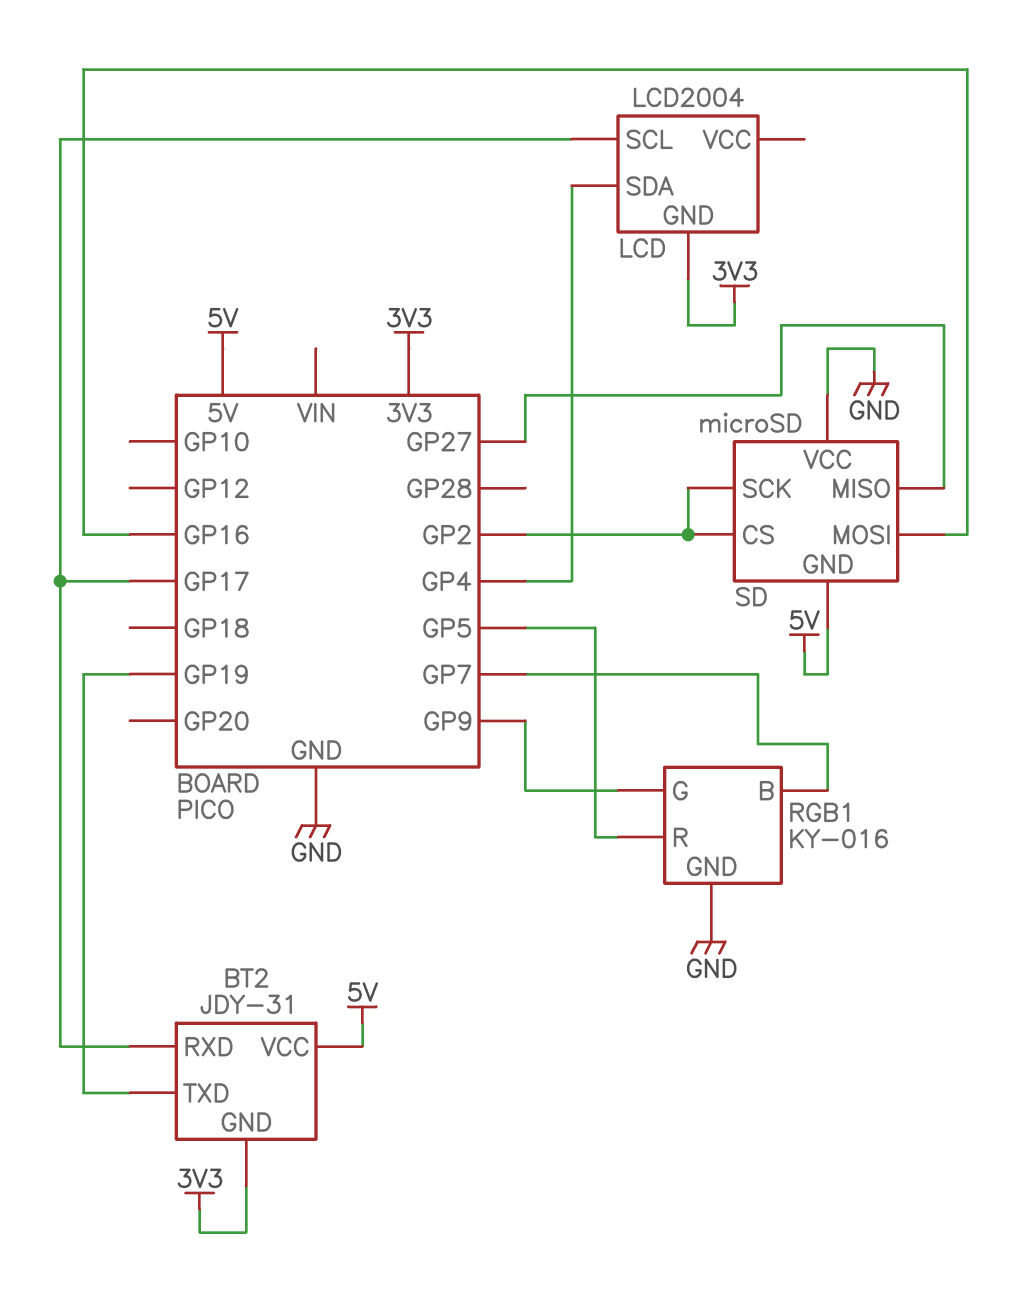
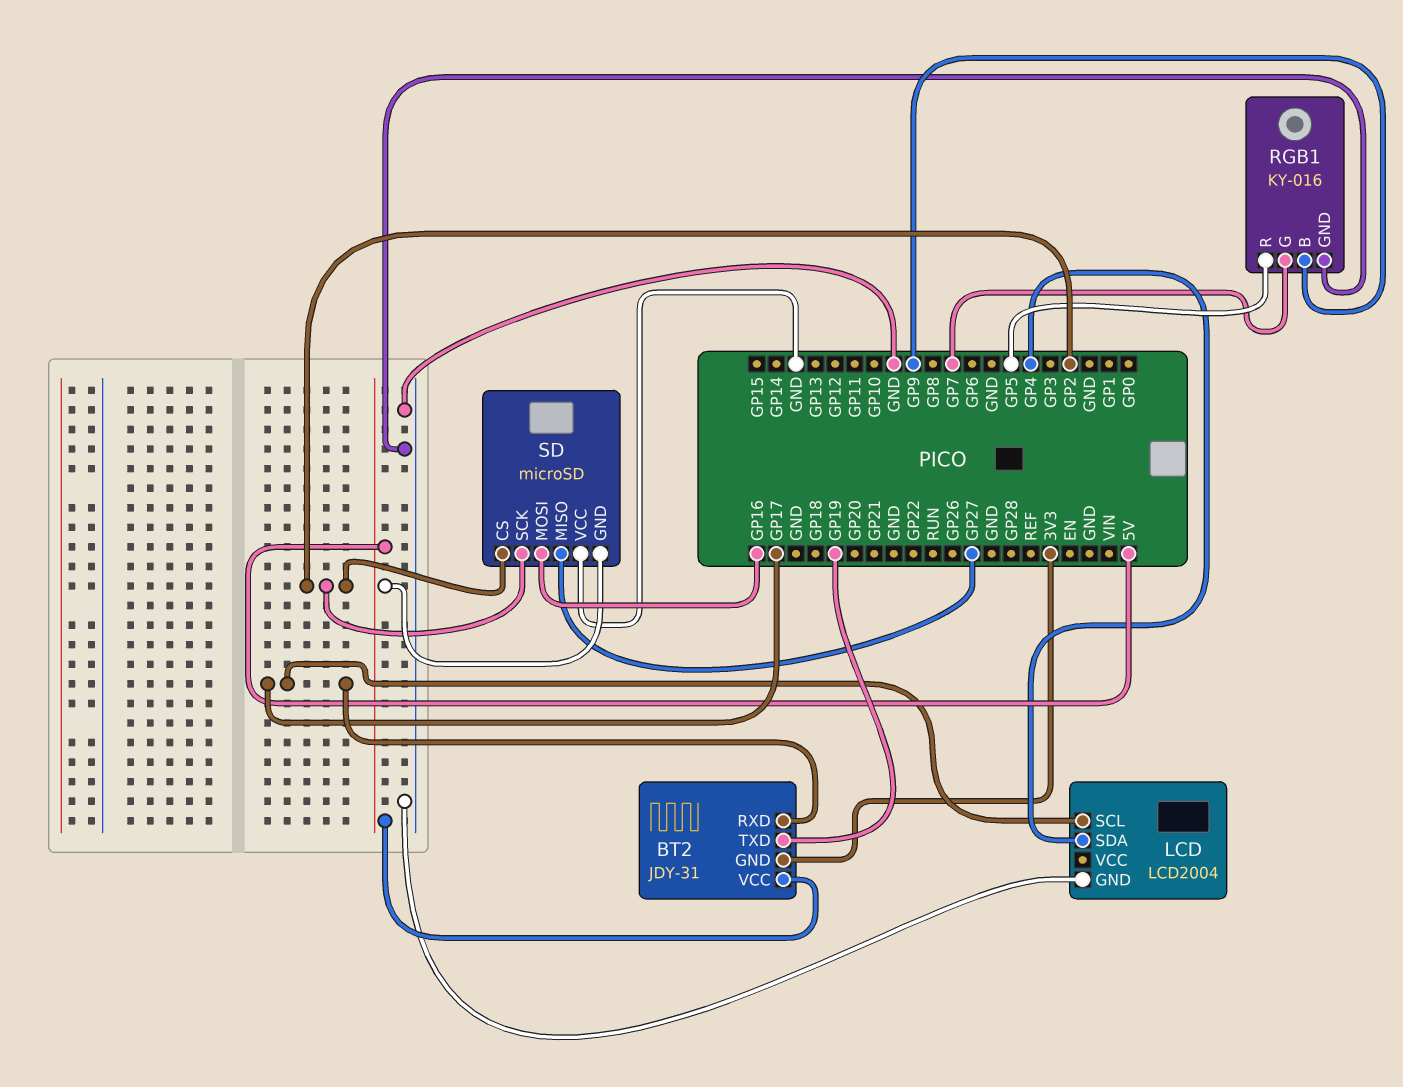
LCD pin GND: 3V3 -> GND
RGB1 pin B: GP7 -> GP9
RGB1 pin G: GP9 -> GP7

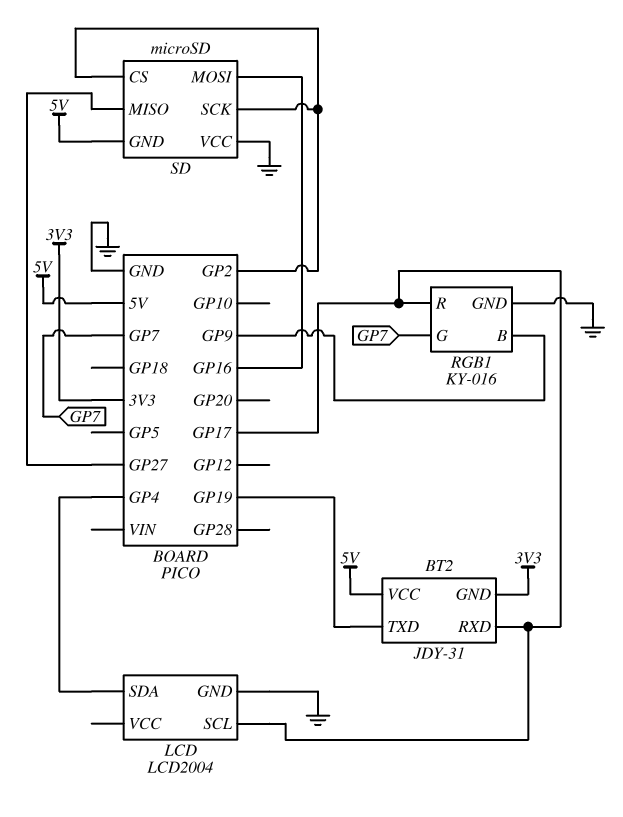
RGB1 pin R: GP5 -> GP17

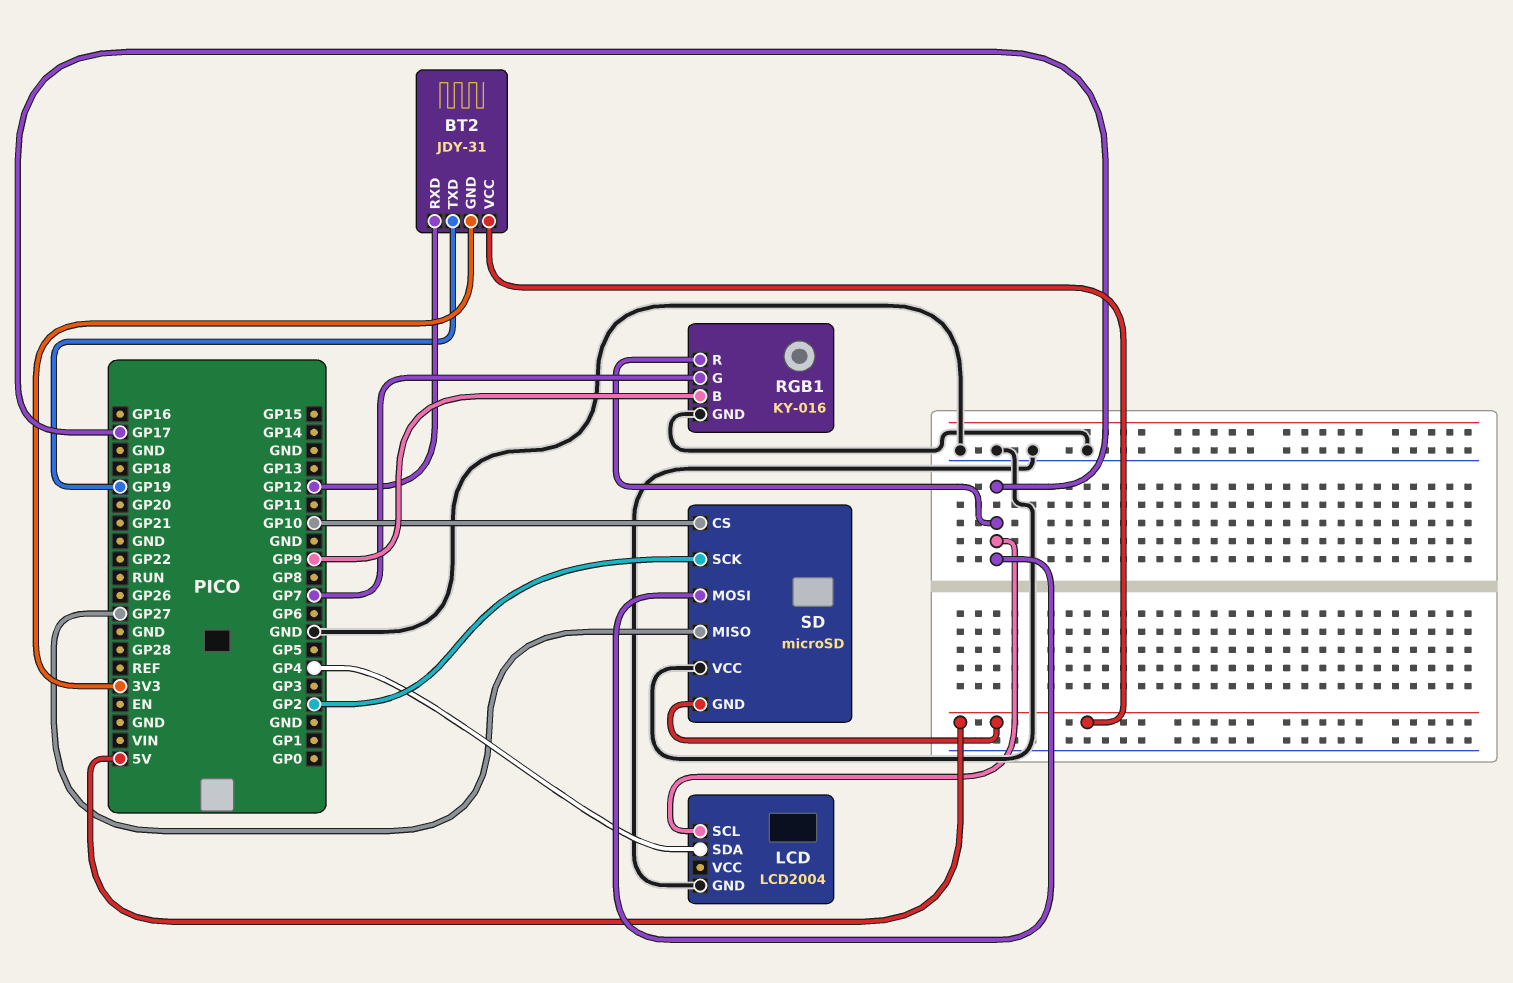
BT2 pin RXD: GP17 -> GP12
SD pin CS: GP2 -> GP10
SD pin MOSI: GP16 -> GP17

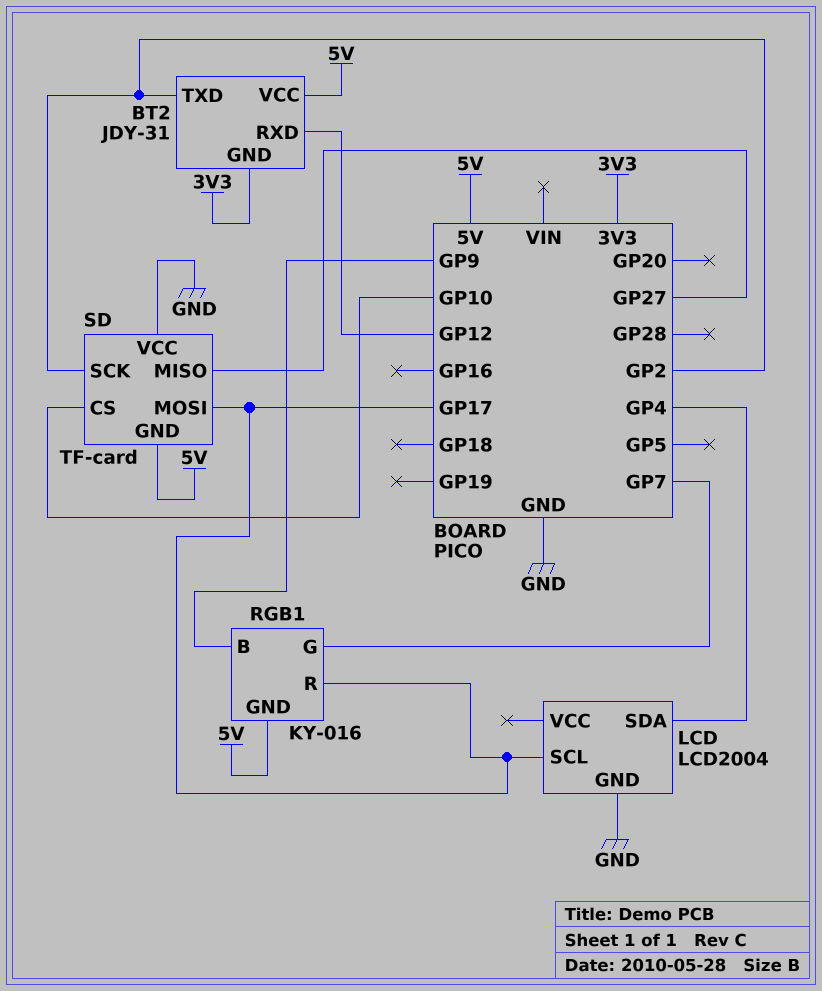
BT2 pin TXD: GP19 -> GP2
RGB1 pin GND: GND -> 5V
SD: microSD -> TF-card

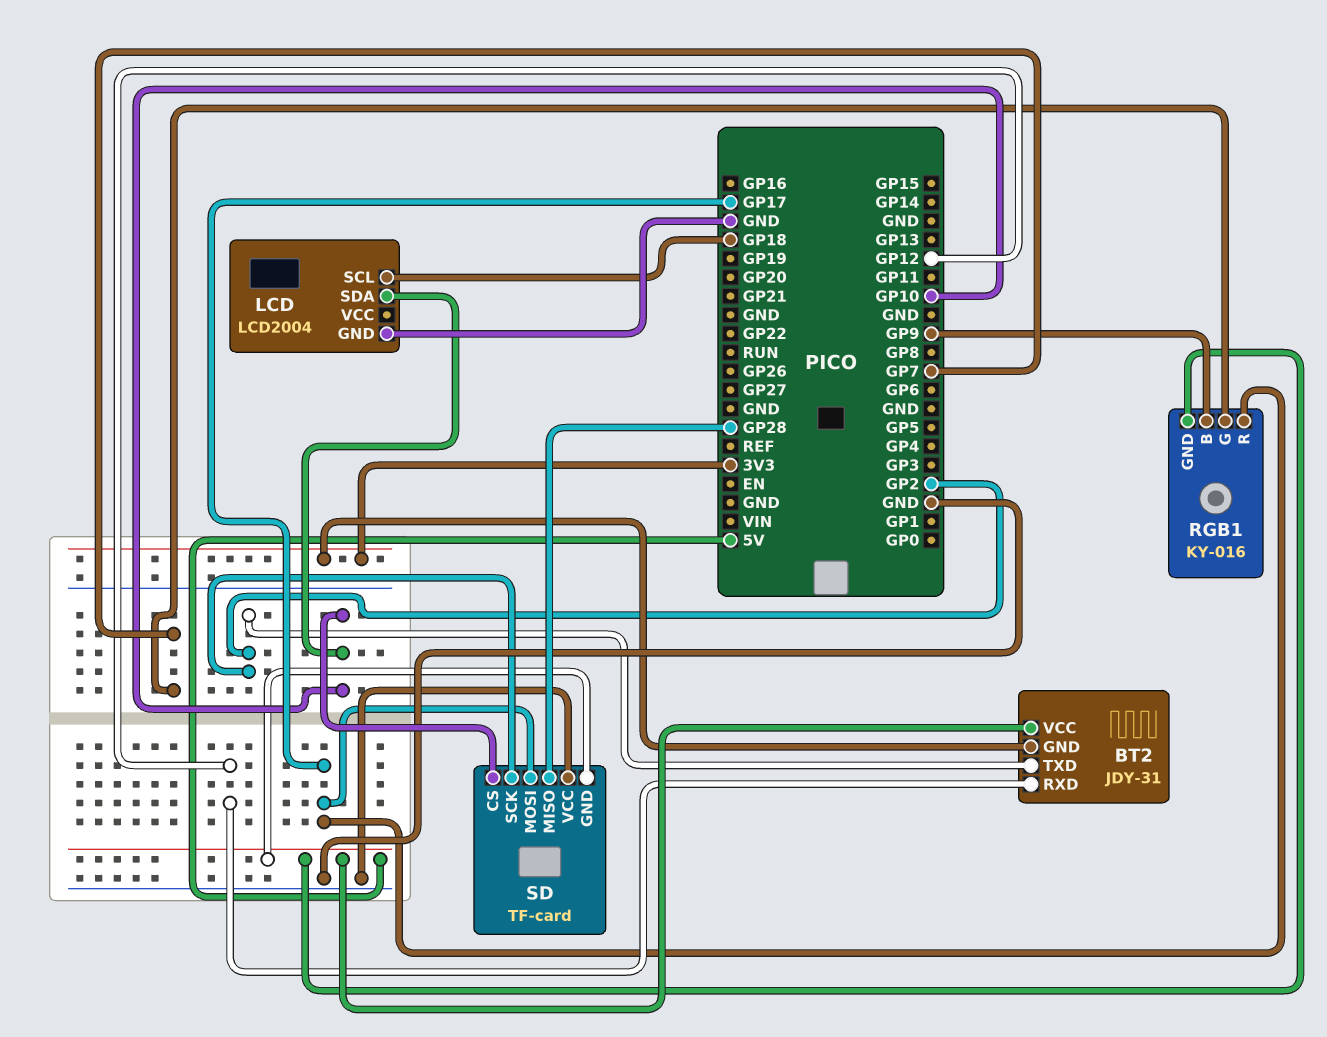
LCD pin SCL: GP17 -> GP18
LCD pin SDA: GP4 -> GP10
SD pin MISO: GP27 -> GP28

